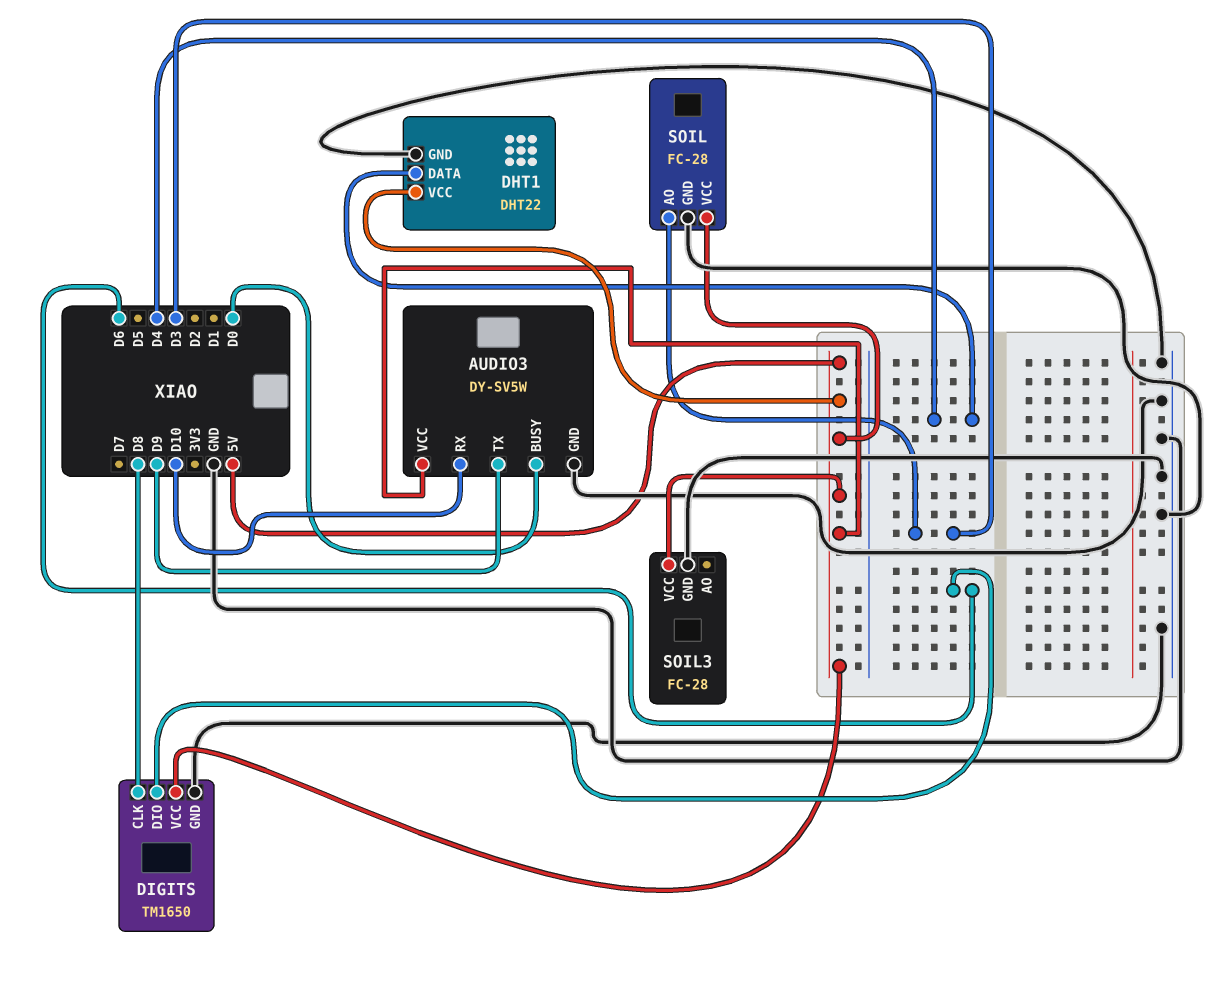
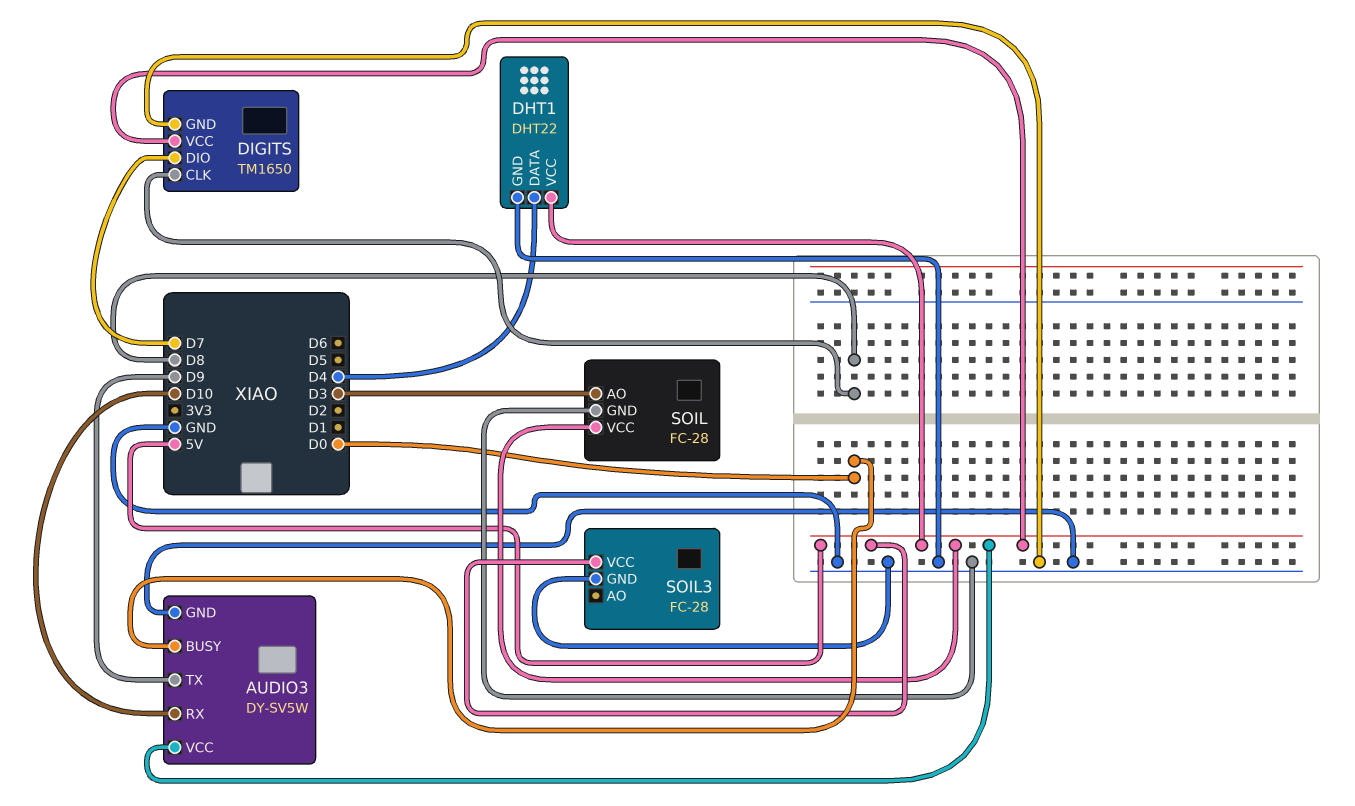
DIGITS pin DIO: D6 -> D7

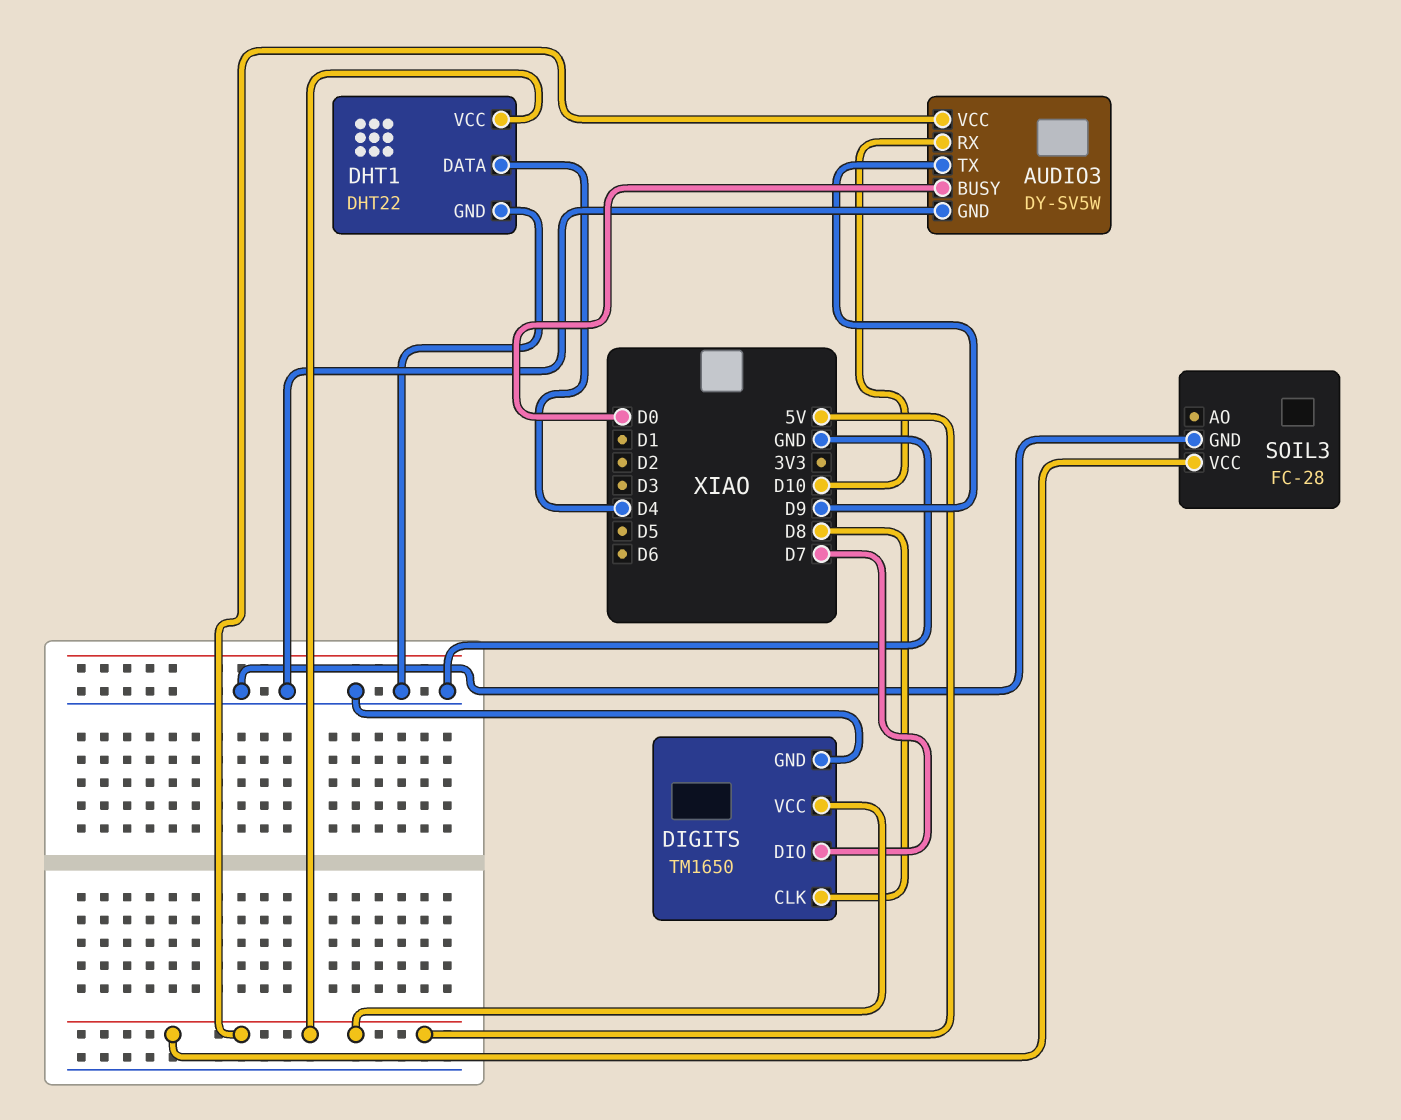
SOIL: FC-28 -> none
SOIL pin AO: D3 -> none
SOIL pin GND: GND -> none
SOIL pin VCC: 5V -> none

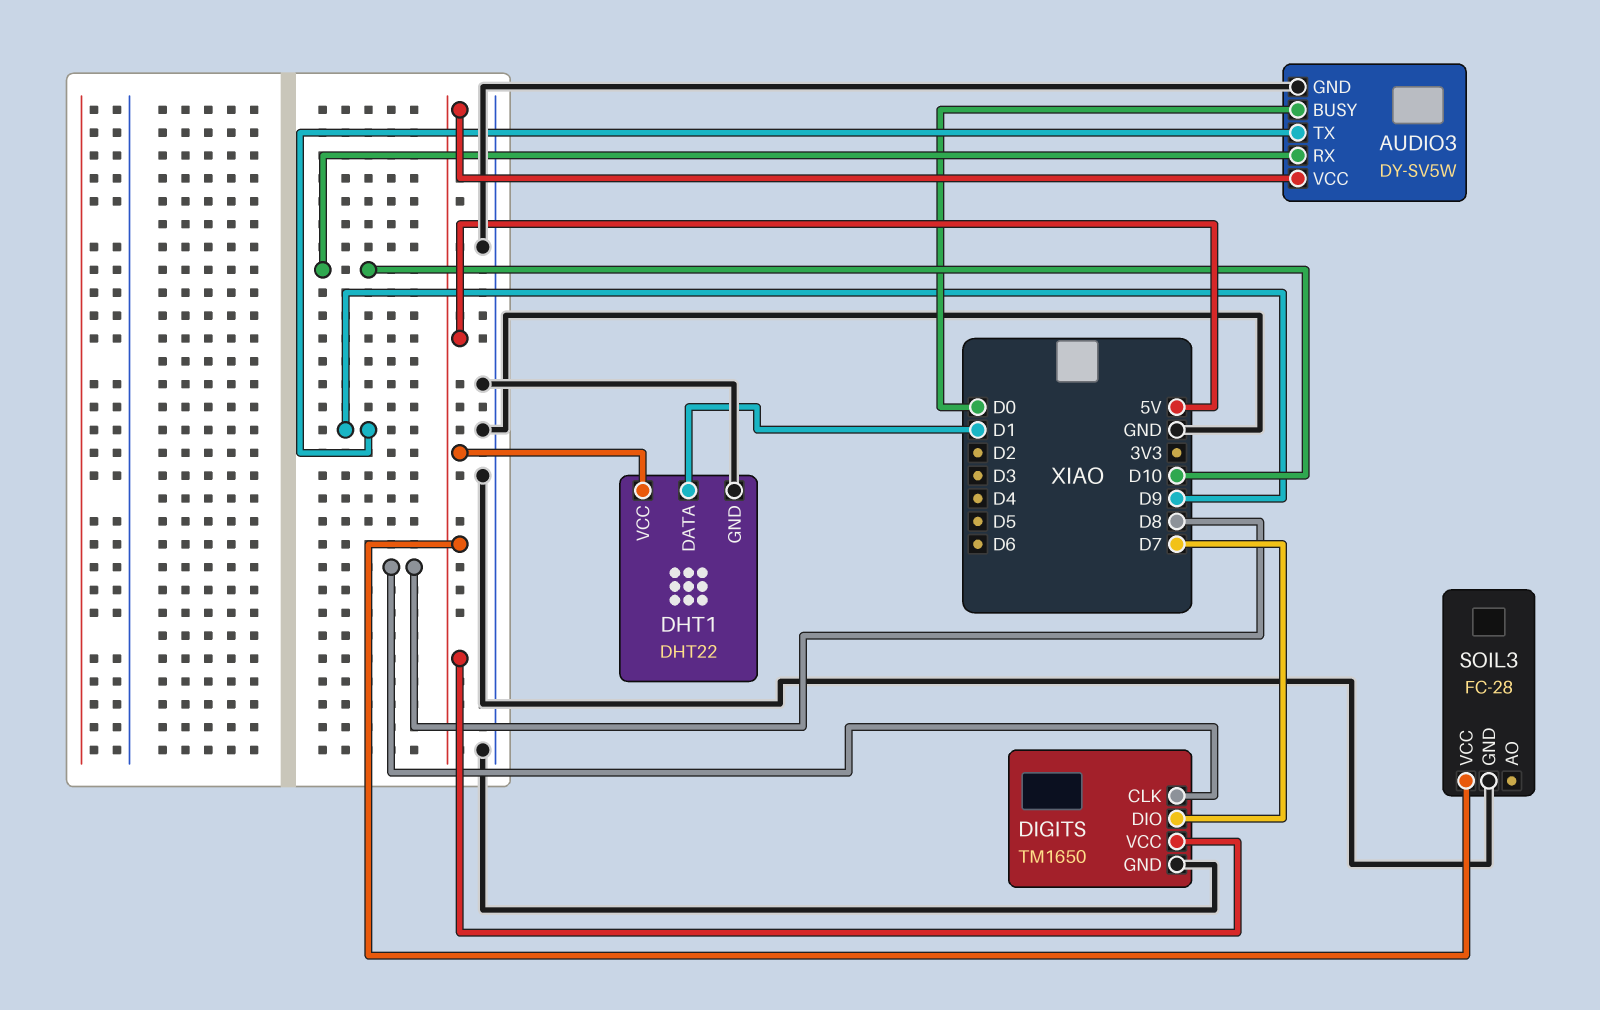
DHT1 pin DATA: D4 -> D1

